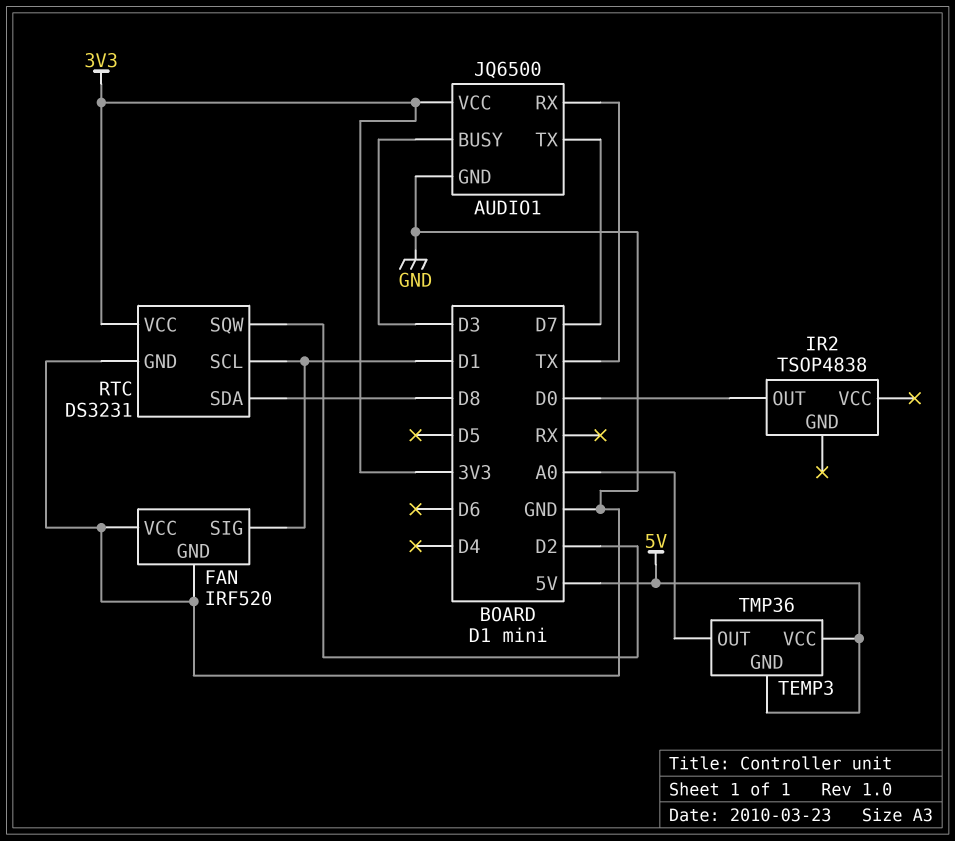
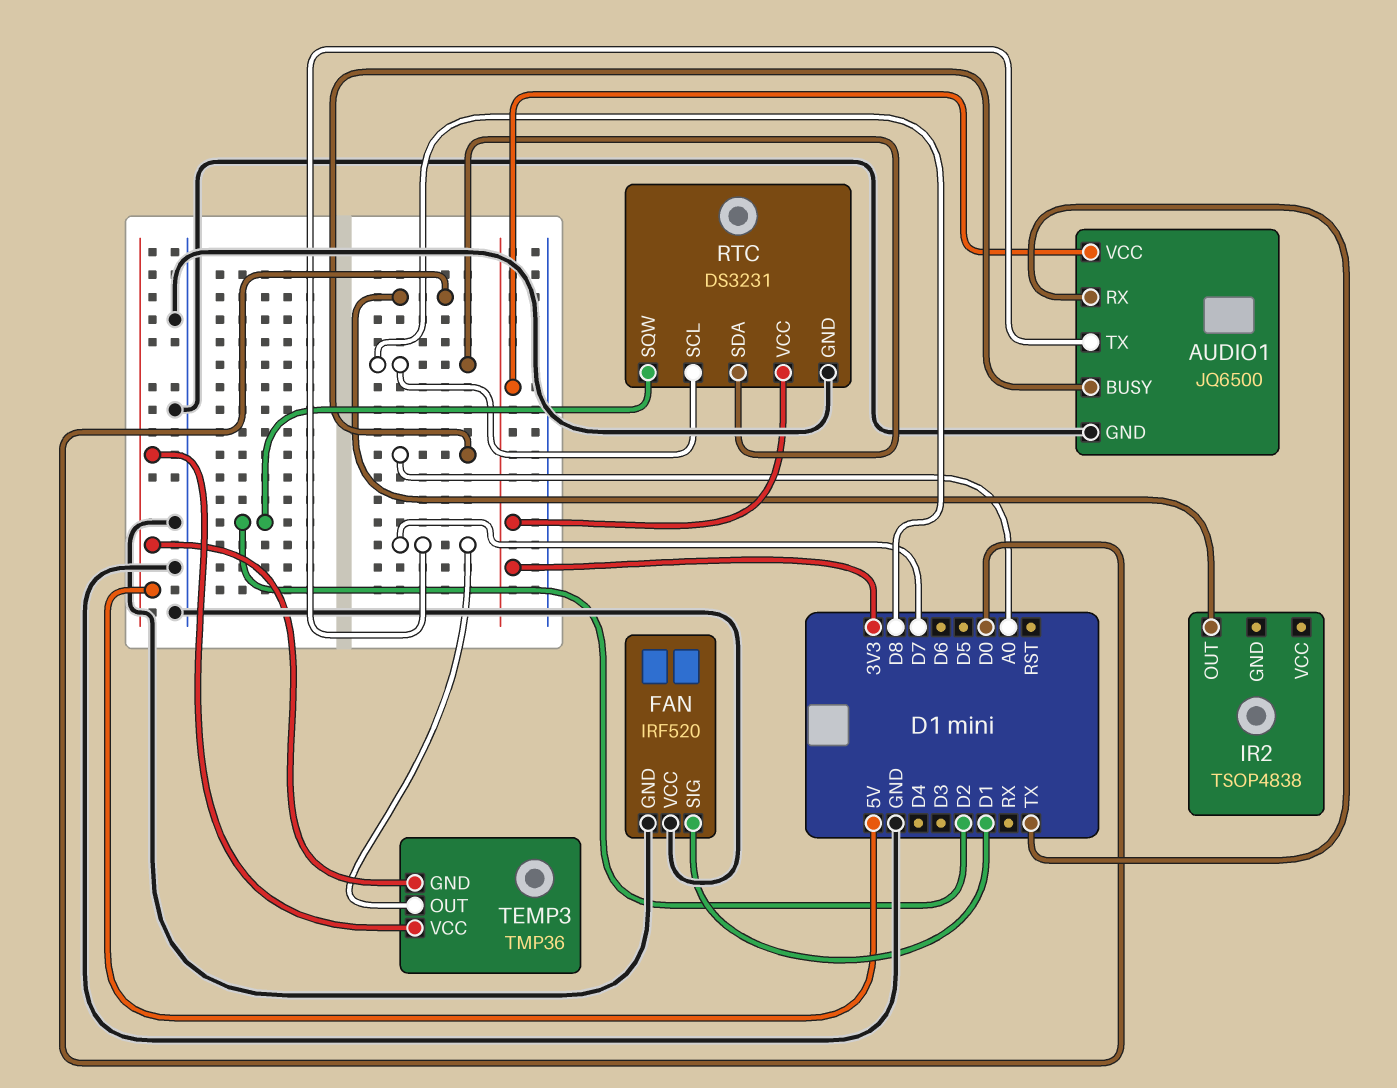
AUDIO1 pin BUSY: D3 -> A0
RTC pin SCL: D1 -> D8
TEMP3 pin OUT: A0 -> D7

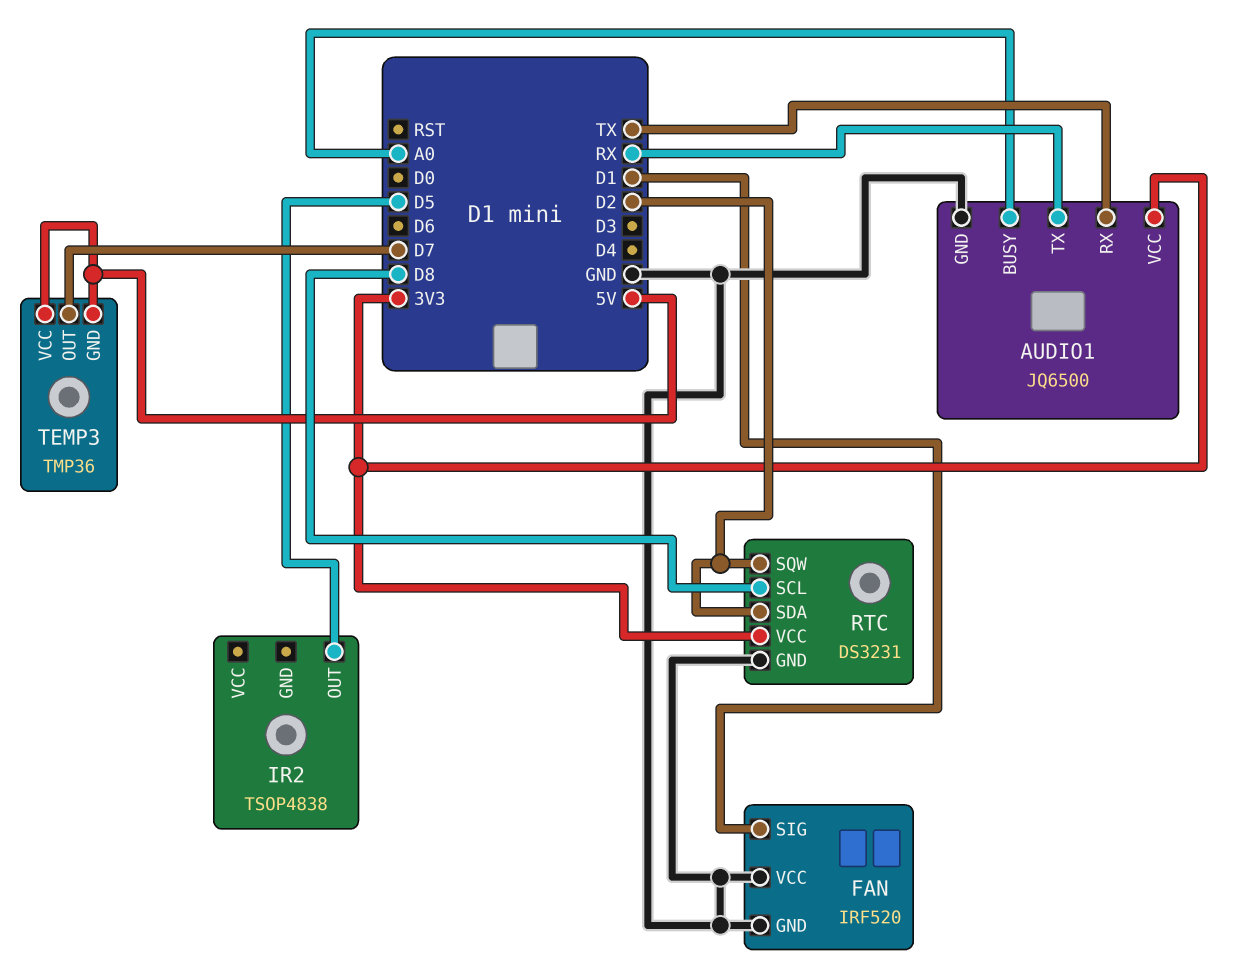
AUDIO1 pin TX: D7 -> RX
IR2 pin OUT: D0 -> D5
RTC pin SDA: D8 -> D2

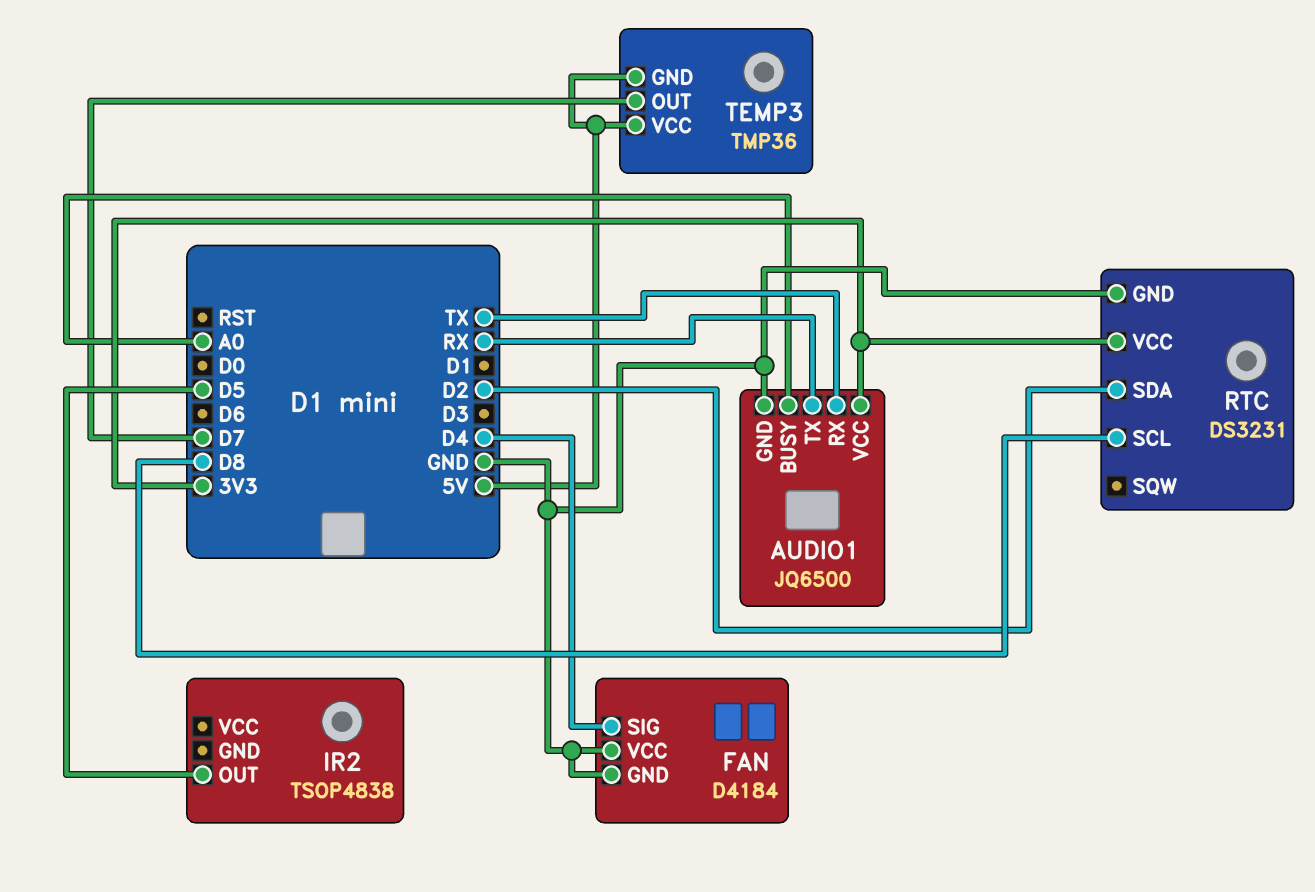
FAN: IRF520 -> D4184
FAN pin SIG: D1 -> D4
RTC pin SQW: D2 -> none

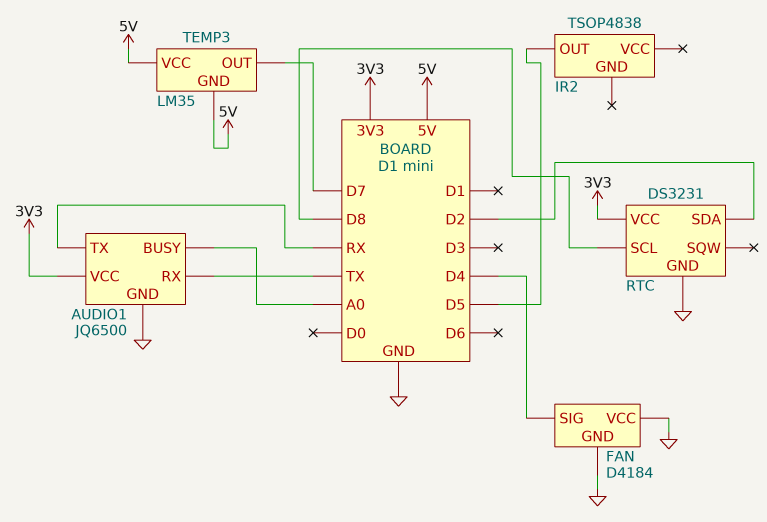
TEMP3: TMP36 -> LM35

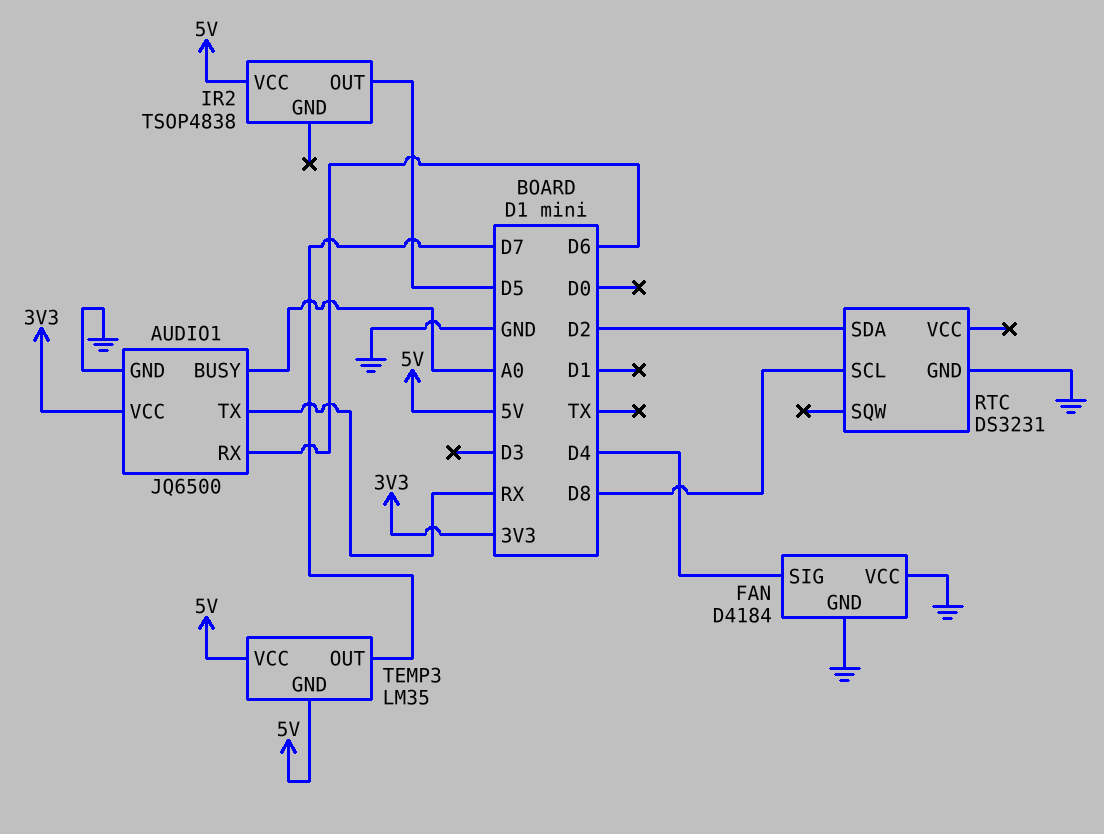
AUDIO1 pin RX: TX -> D6
IR2 pin VCC: none -> 5V
RTC pin VCC: 3V3 -> none

